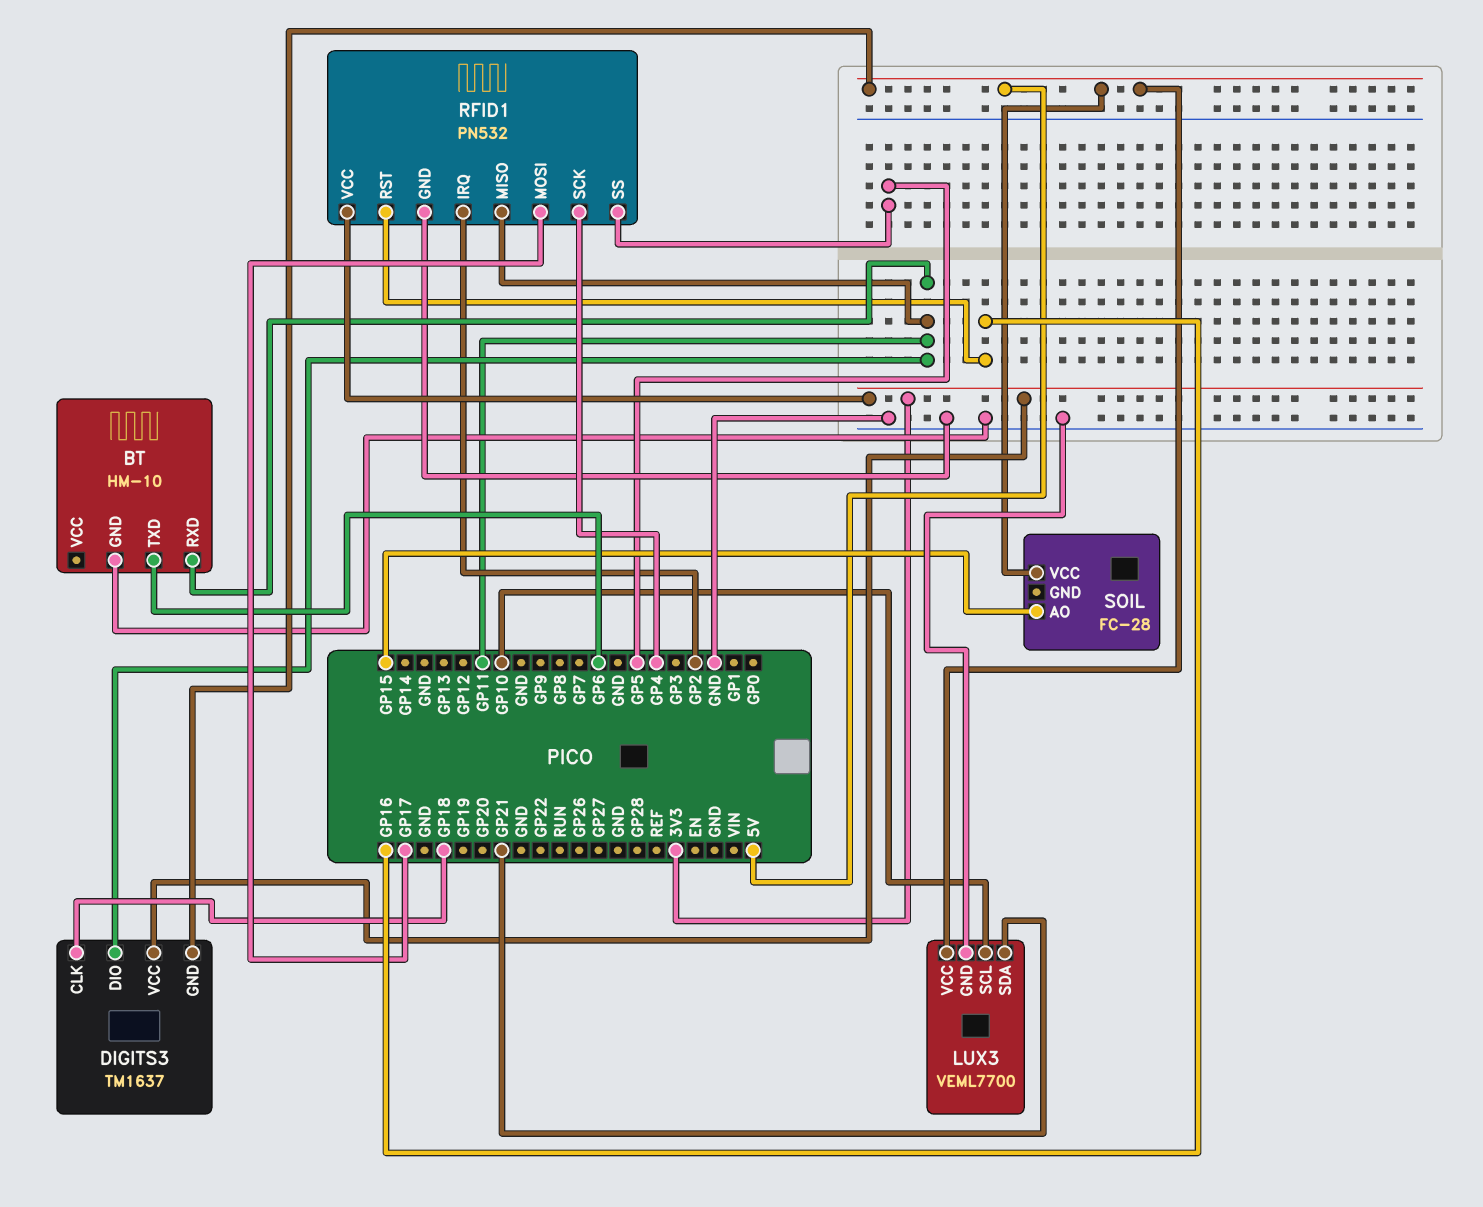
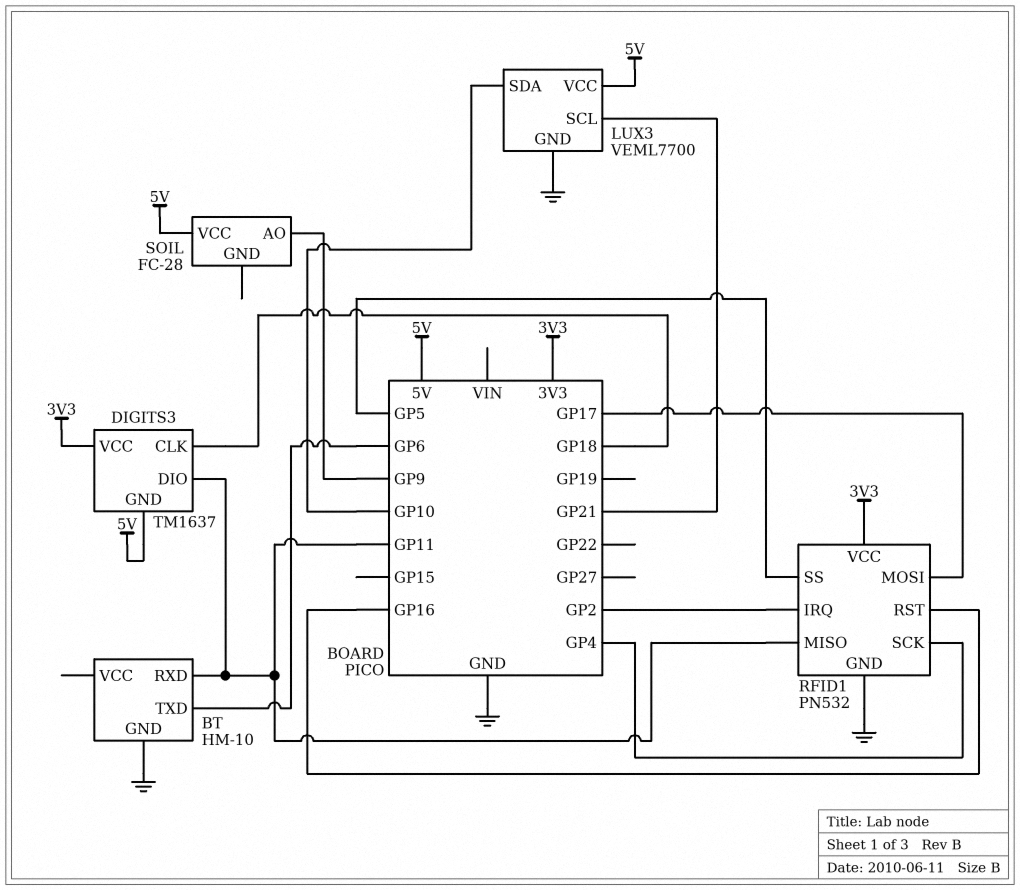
LUX3 pin SCL: GP10 -> GP21
LUX3 pin SDA: GP21 -> GP10
SOIL pin AO: GP15 -> GP9

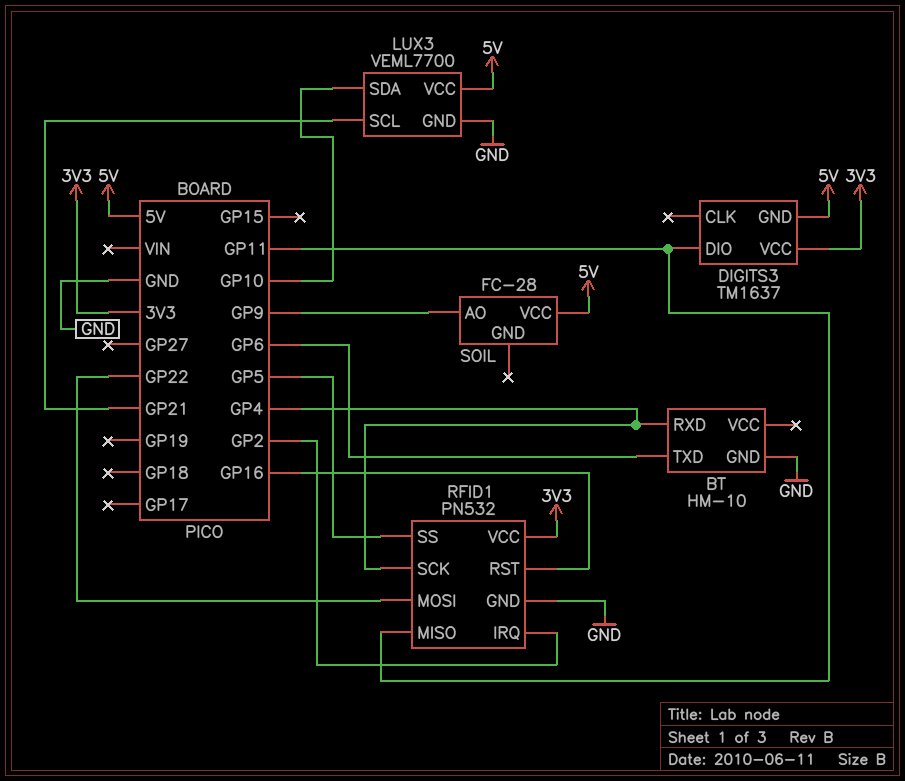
BT pin RXD: GP11 -> GP4
DIGITS3 pin CLK: GP18 -> none
RFID1 pin MOSI: GP17 -> GP22

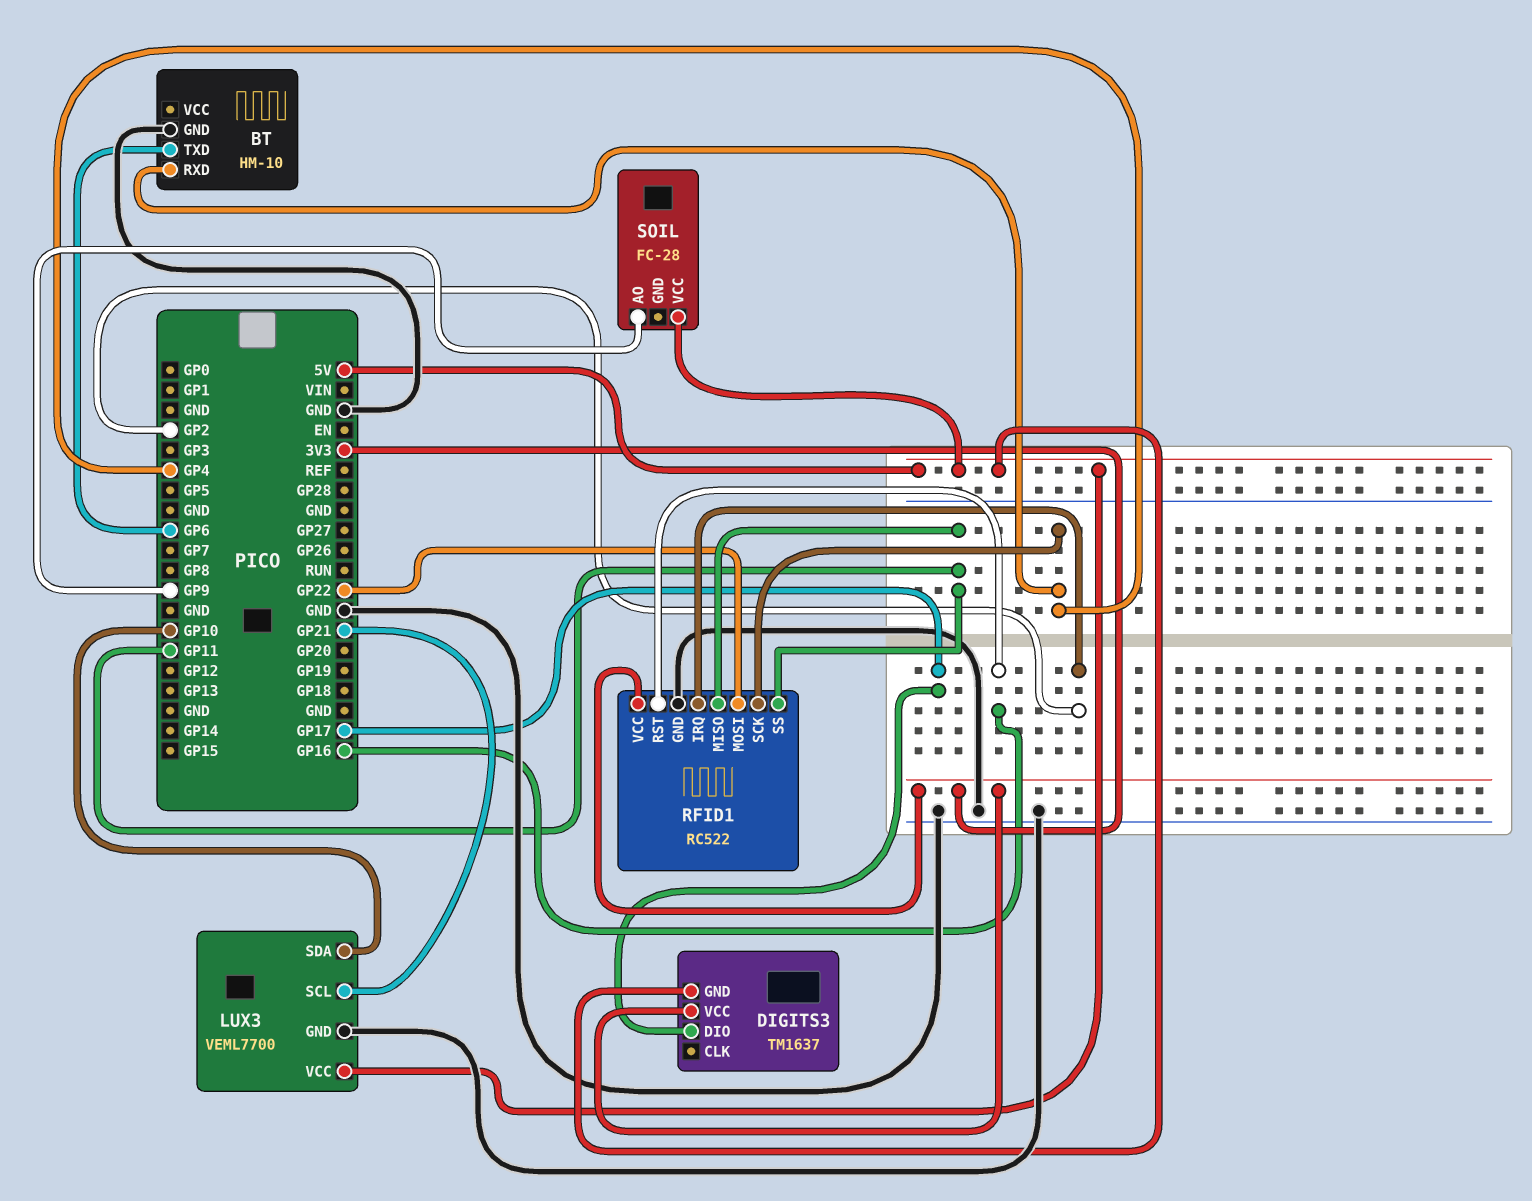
DIGITS3 pin DIO: GP11 -> GP17
RFID1: PN532 -> RC522
RFID1 pin SS: GP5 -> GP11

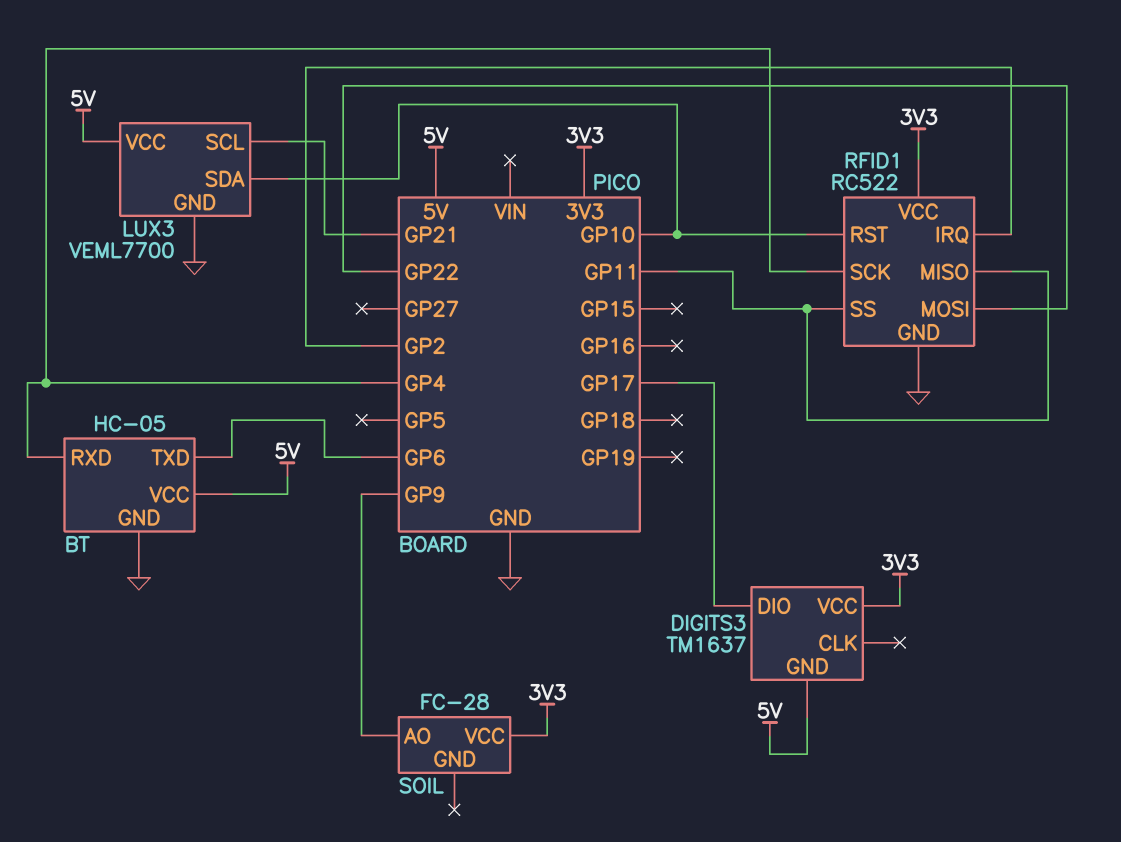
BT: HM-10 -> HC-05
BT pin VCC: none -> 5V
RFID1 pin RST: GP16 -> GP10
SOIL pin VCC: 5V -> 3V3

